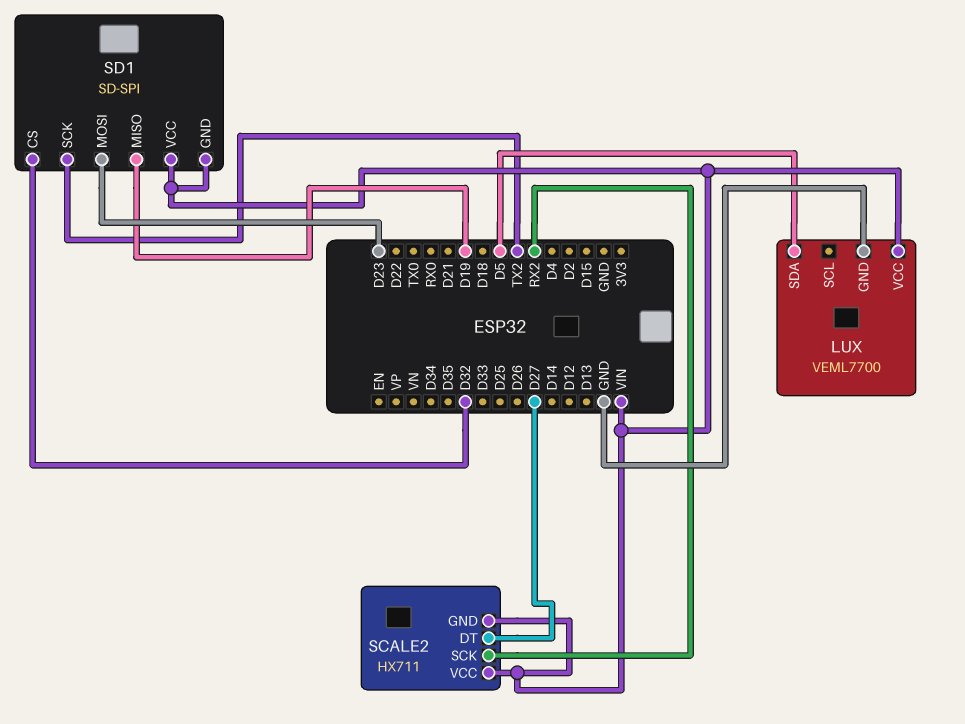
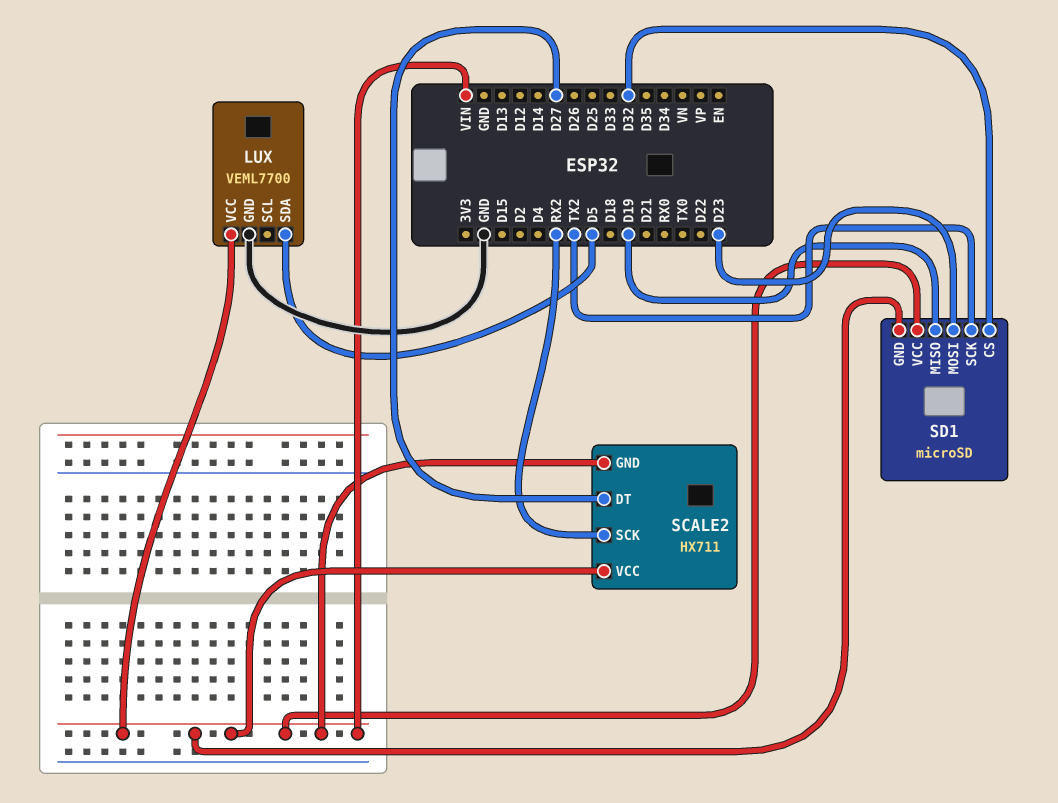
SD1: SD-SPI -> microSD

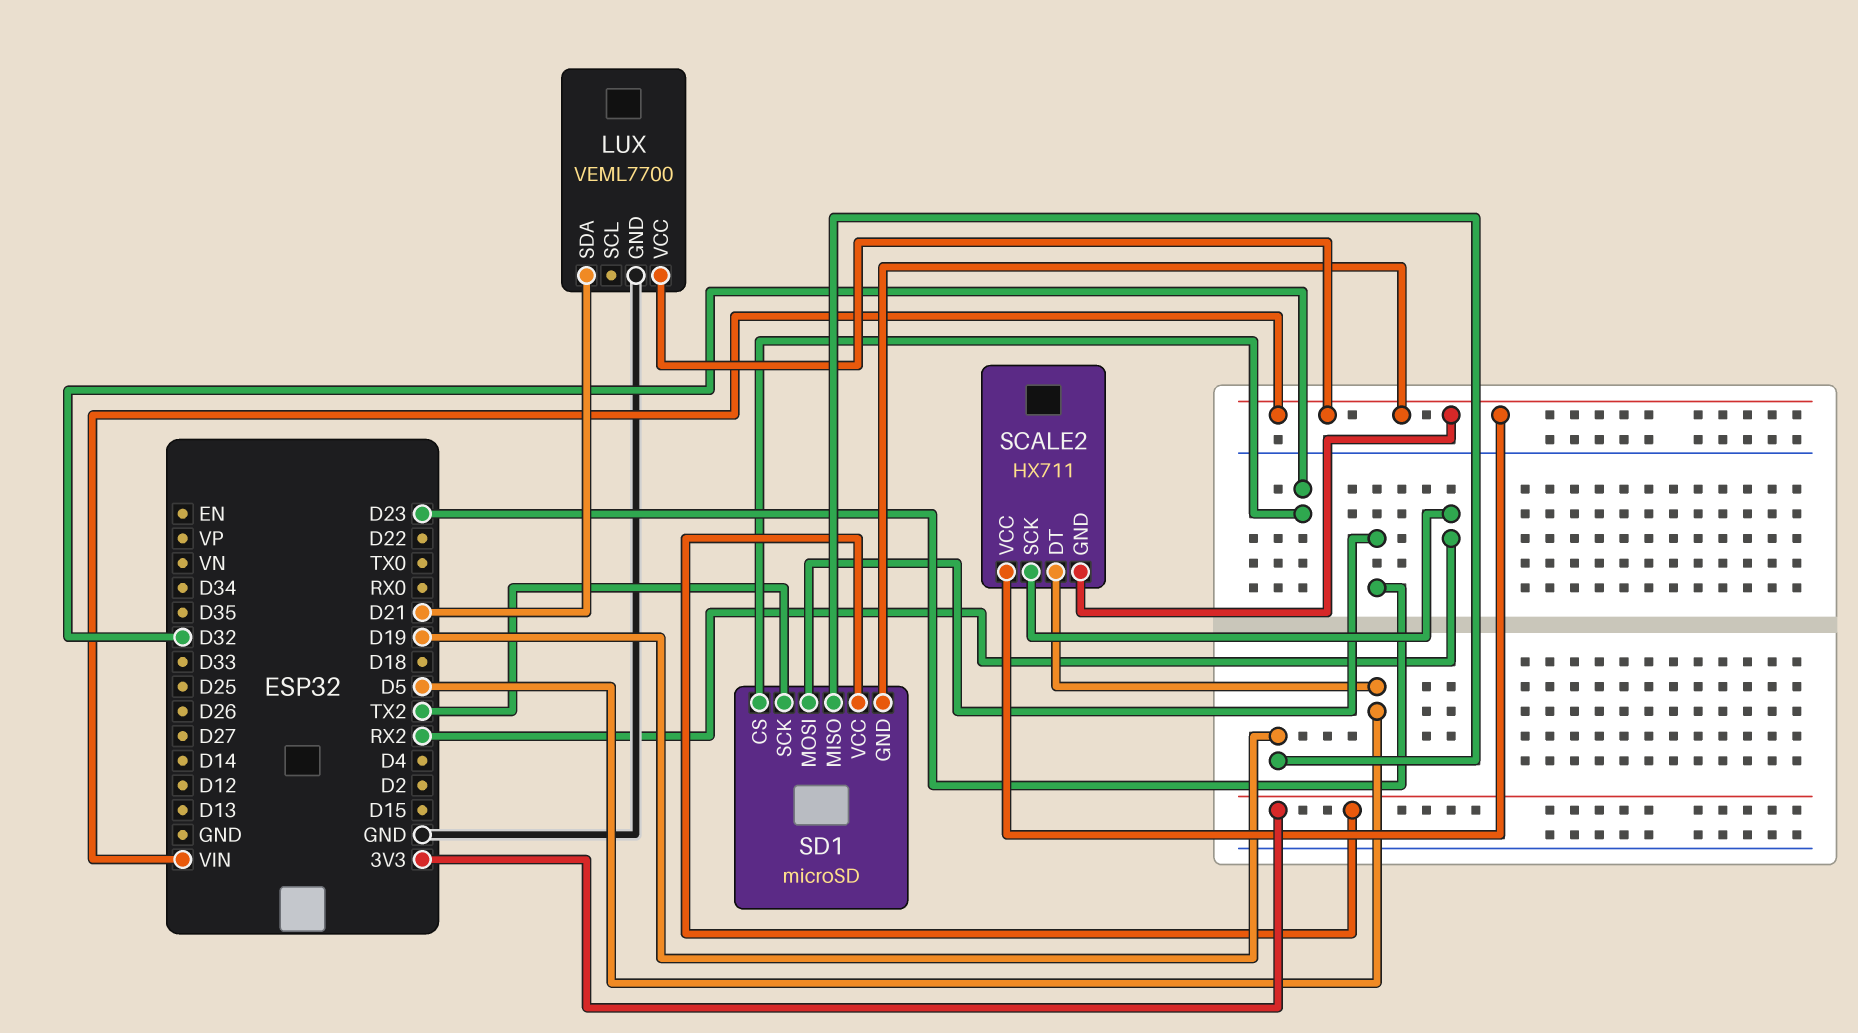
LUX pin SDA: D5 -> D21
SCALE2 pin DT: D27 -> D5
SD1 pin VCC: VIN -> 3V3

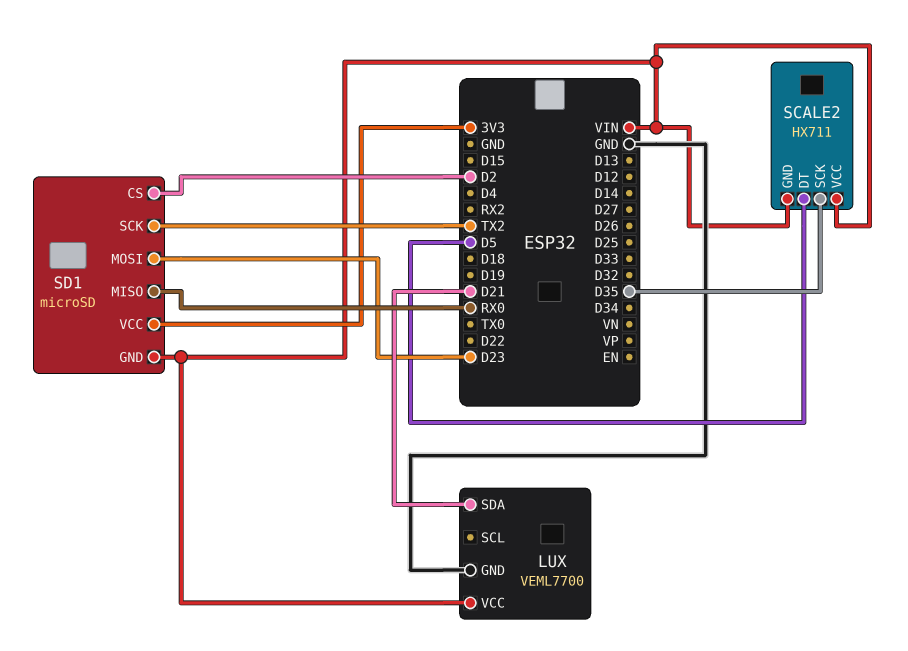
SCALE2 pin SCK: RX2 -> D35
SD1 pin CS: D32 -> D2
SD1 pin MISO: D19 -> RX0

